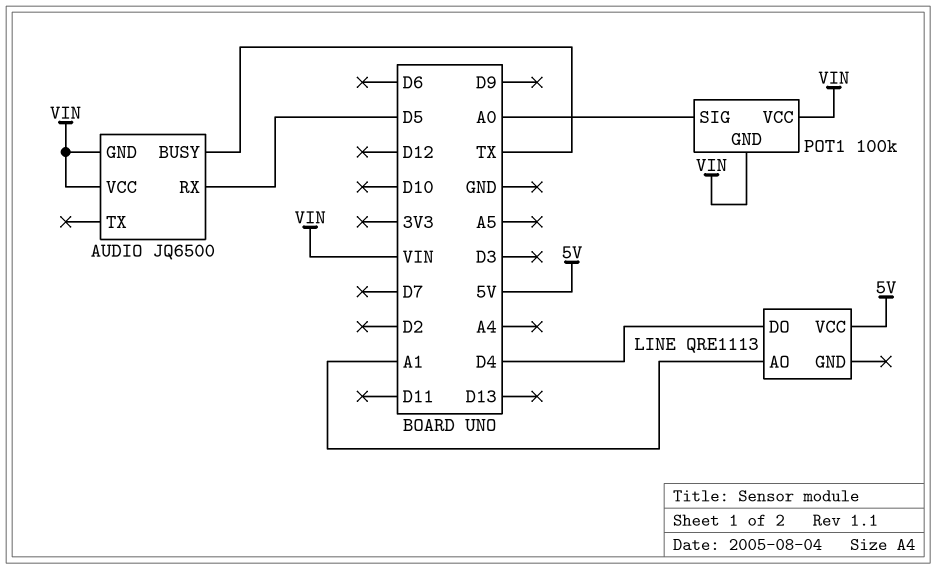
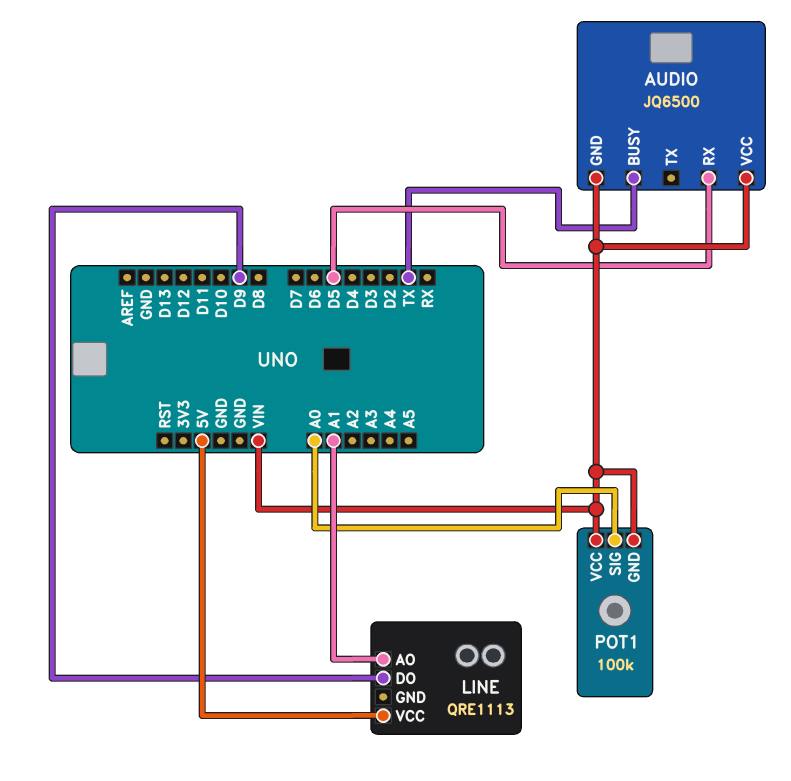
LINE pin DO: D4 -> D9

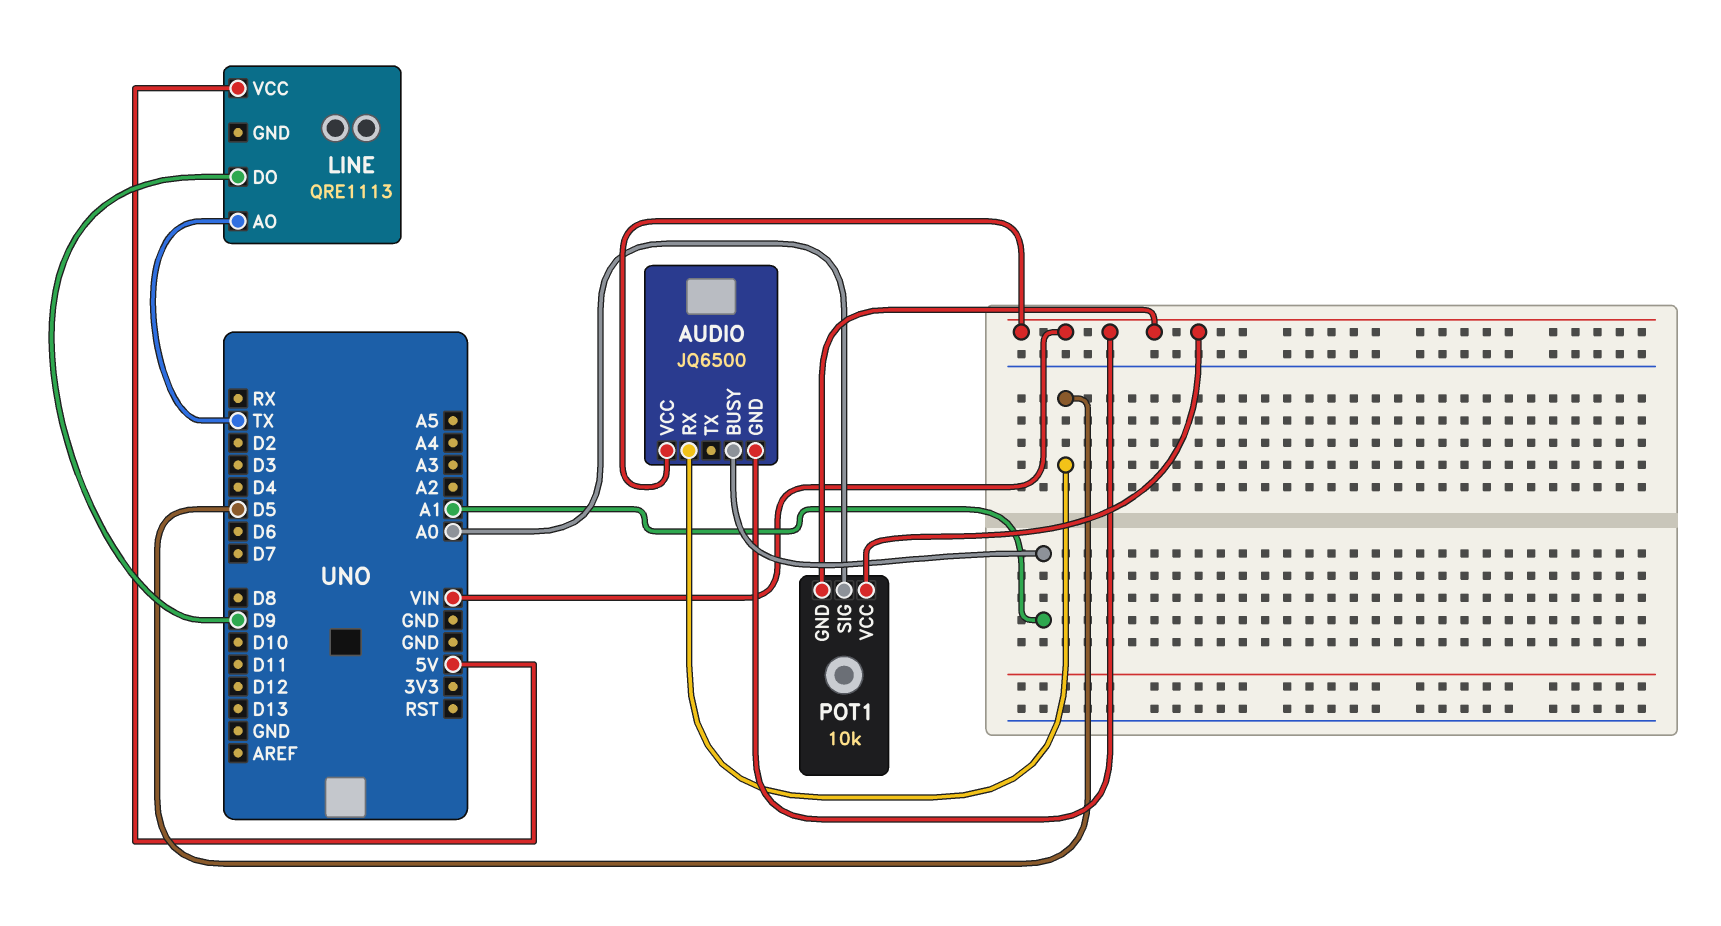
AUDIO pin BUSY: TX -> A1
LINE pin AO: A1 -> TX
POT1: 100k -> 10k

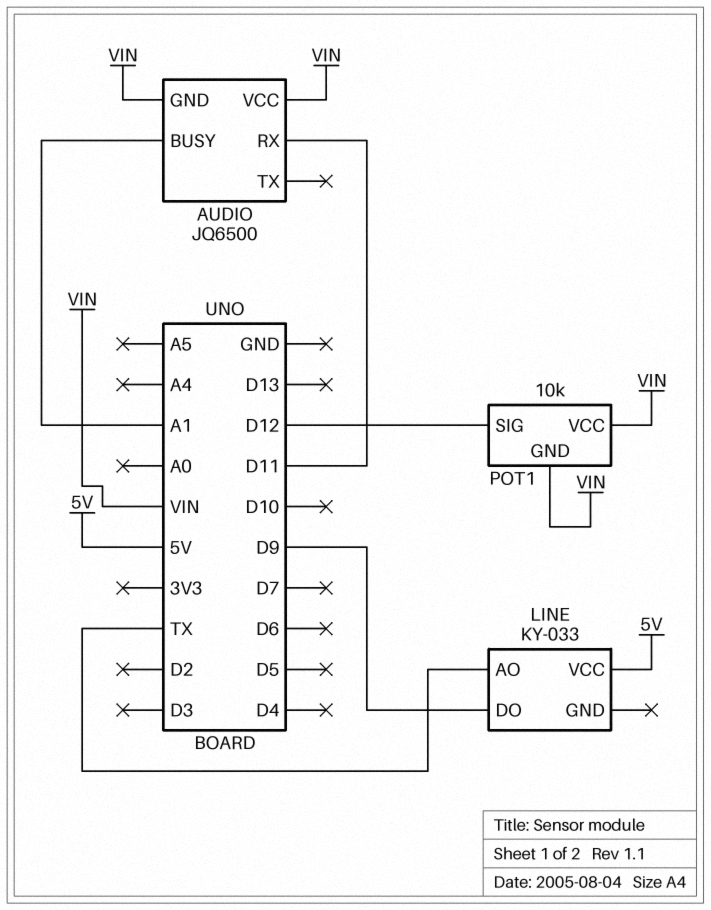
AUDIO pin RX: D5 -> D11
LINE: QRE1113 -> KY-033
POT1 pin SIG: A0 -> D12

